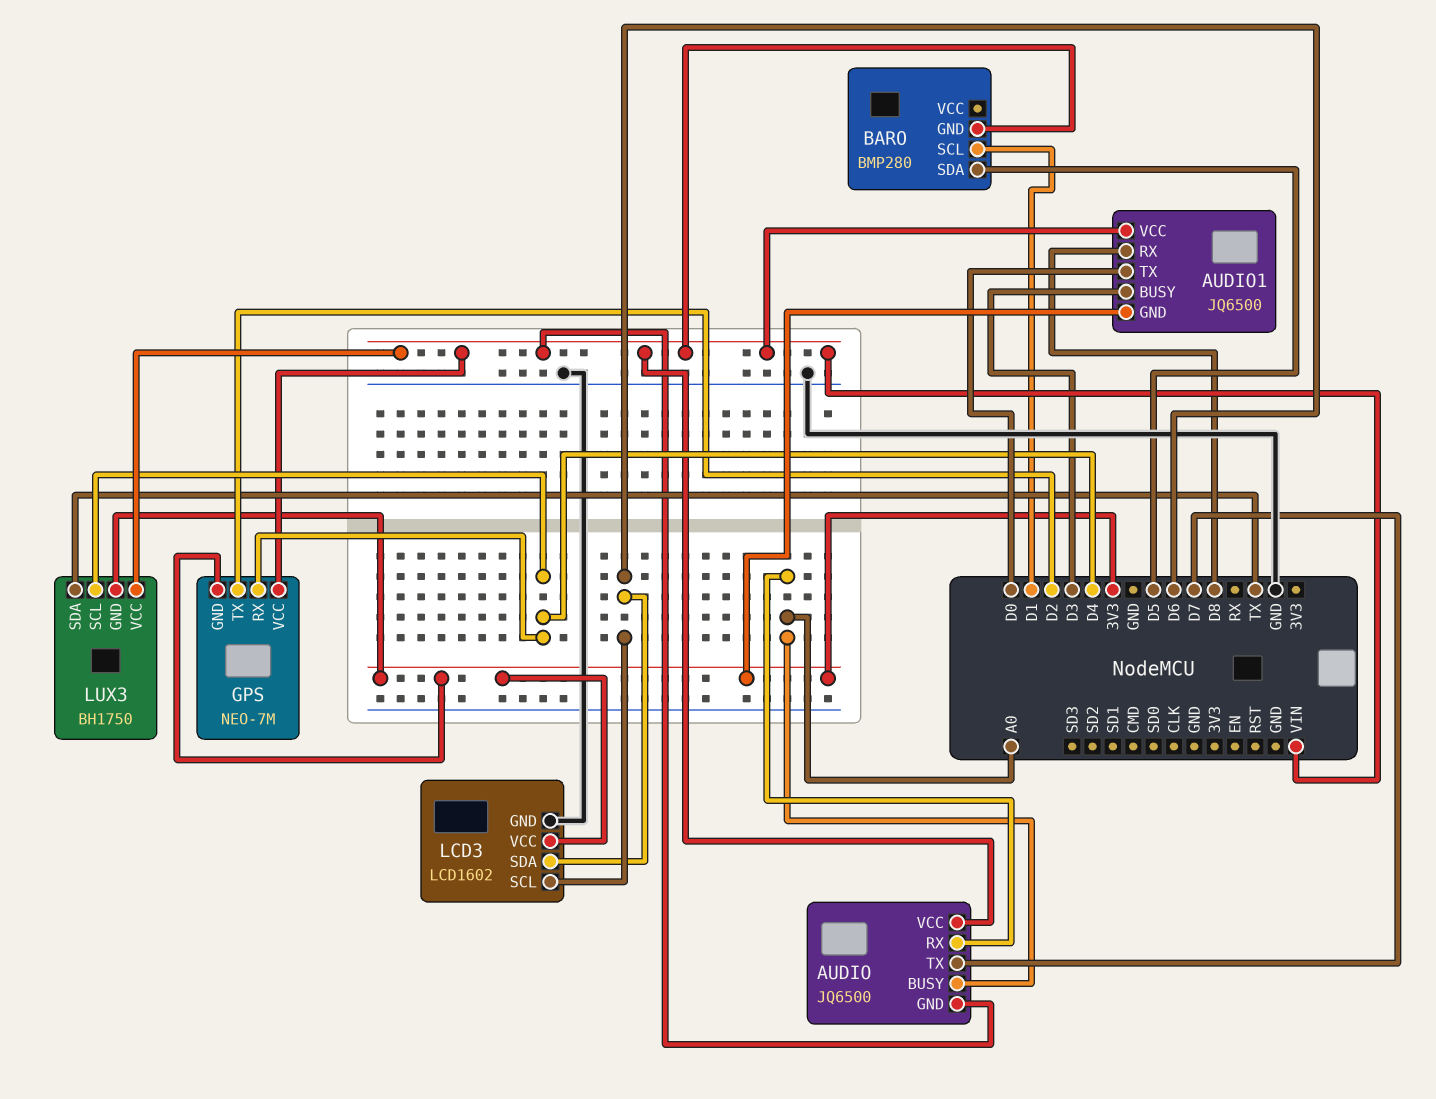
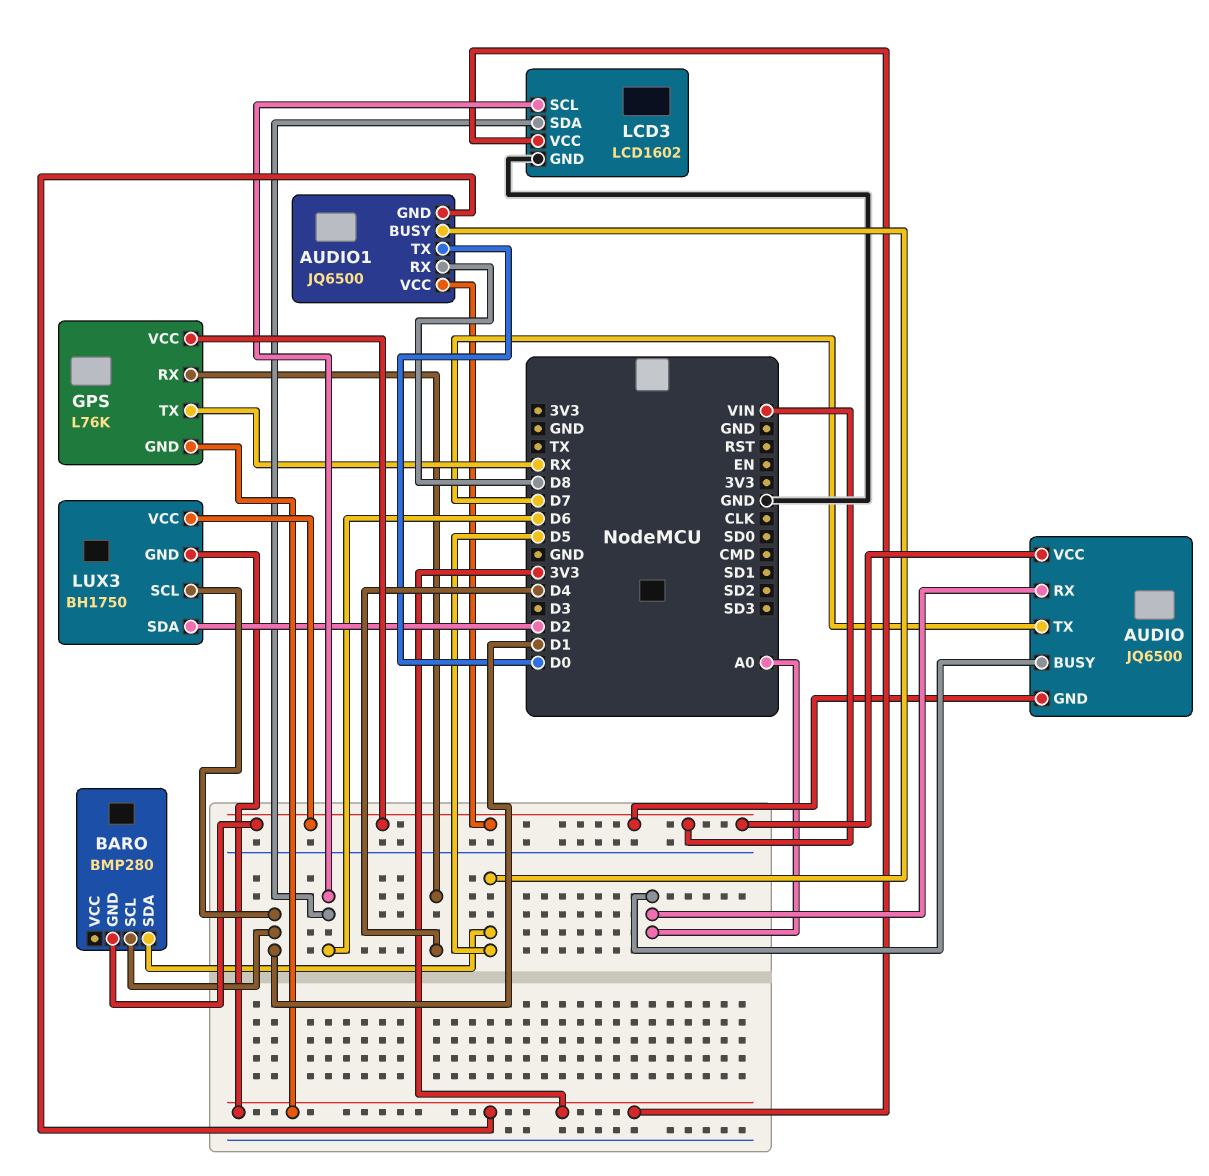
AUDIO1 pin BUSY: D3 -> D5
GPS: NEO-7M -> L76K
GPS pin TX: D2 -> RX
LUX3 pin SCL: D4 -> D1
LUX3 pin SDA: TX -> D2

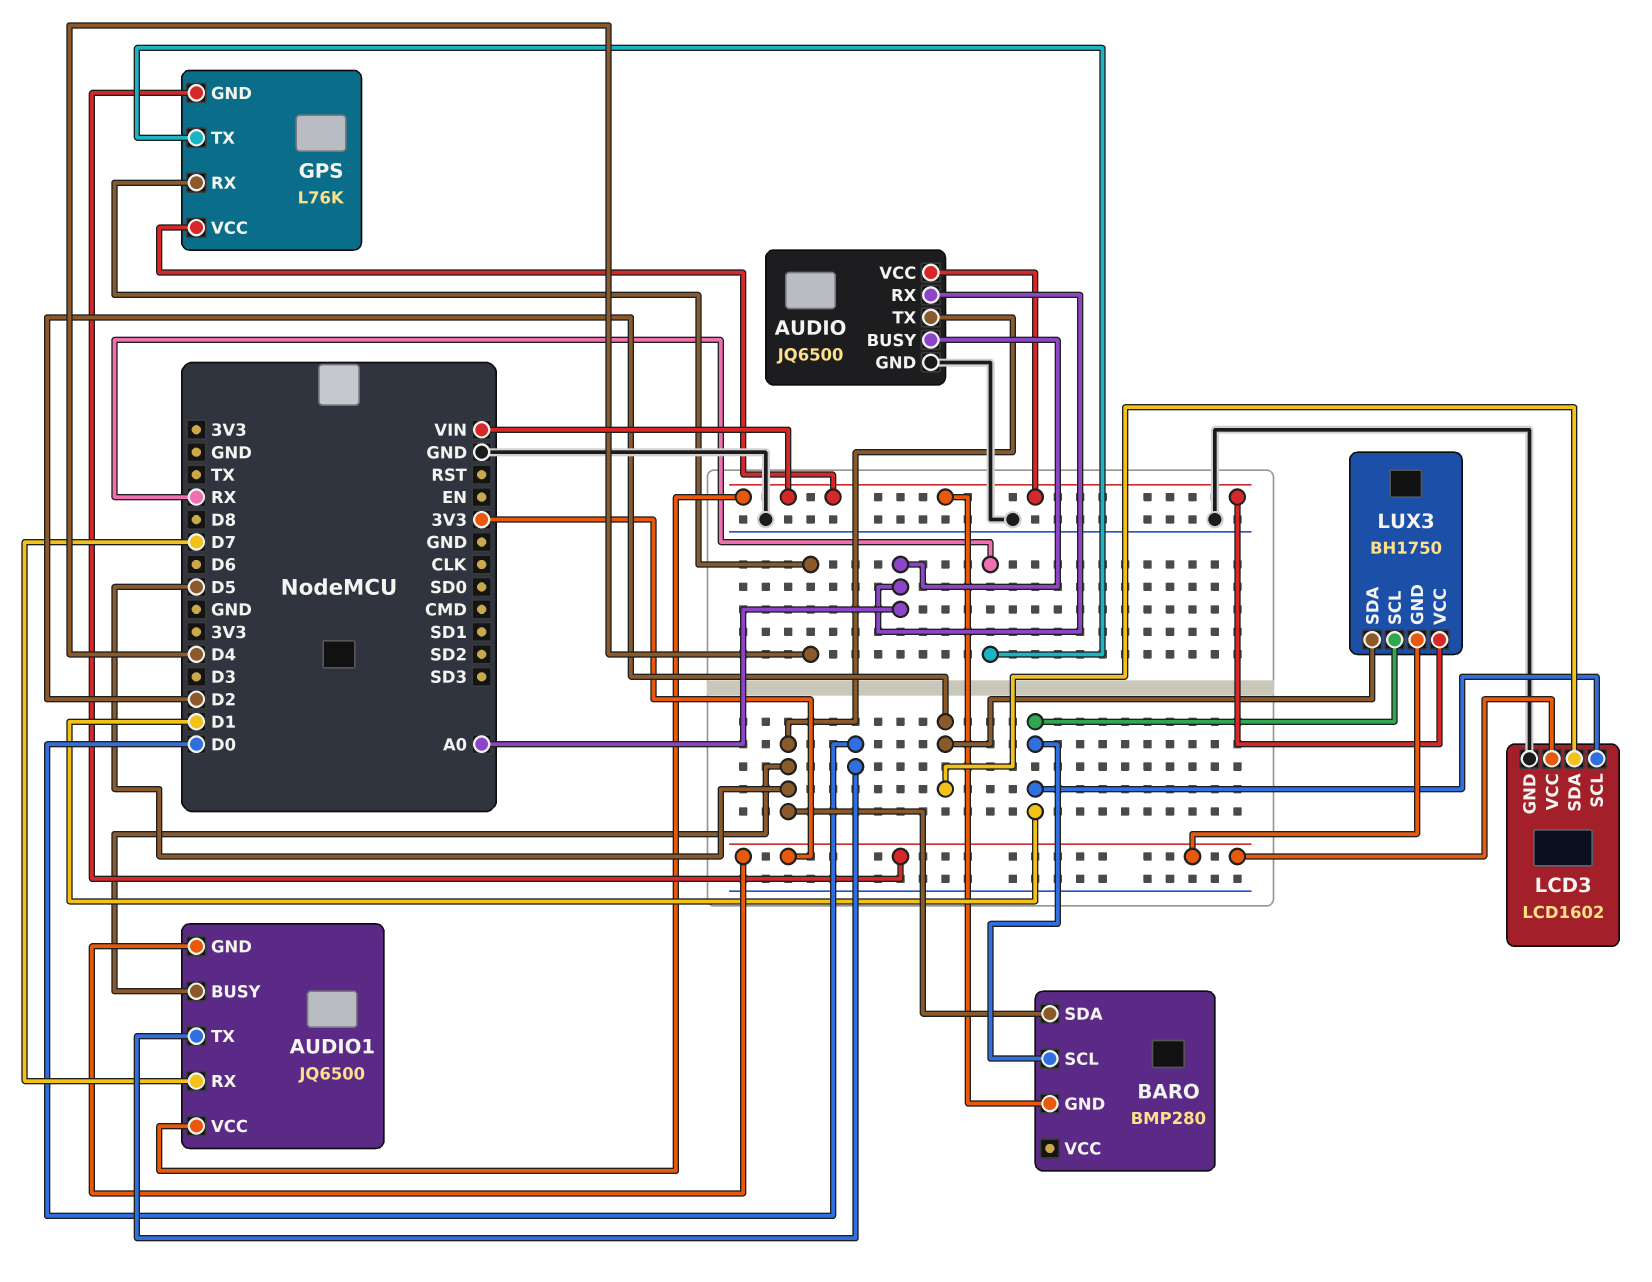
AUDIO pin GND: VIN -> GND
AUDIO pin TX: D7 -> D5
AUDIO1 pin RX: D8 -> D7
LCD3 pin SCL: D6 -> D1
LCD3 pin SDA: D6 -> D2

